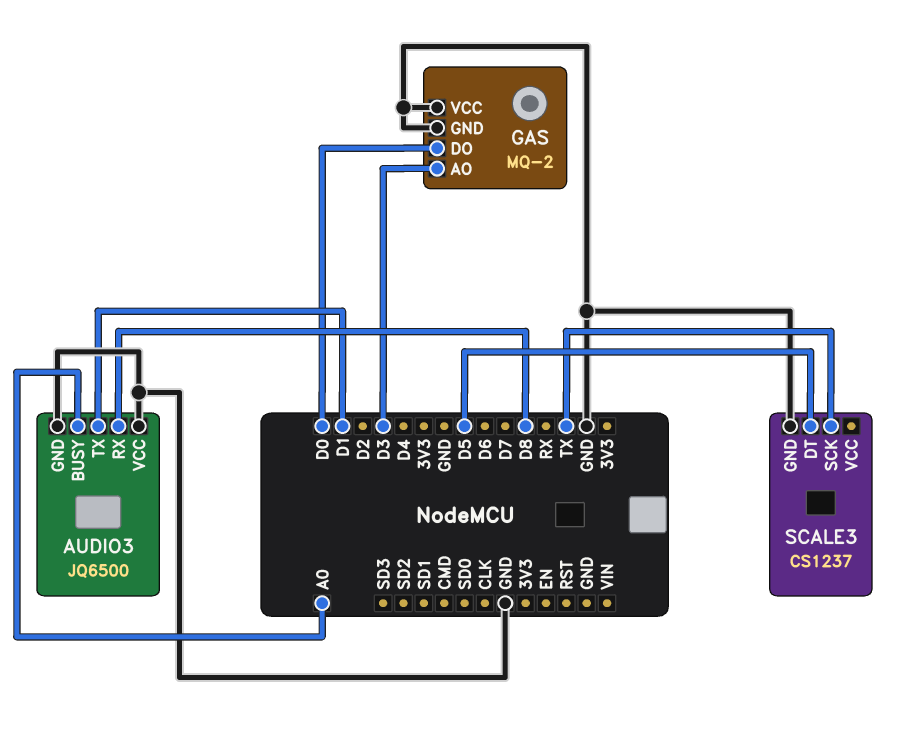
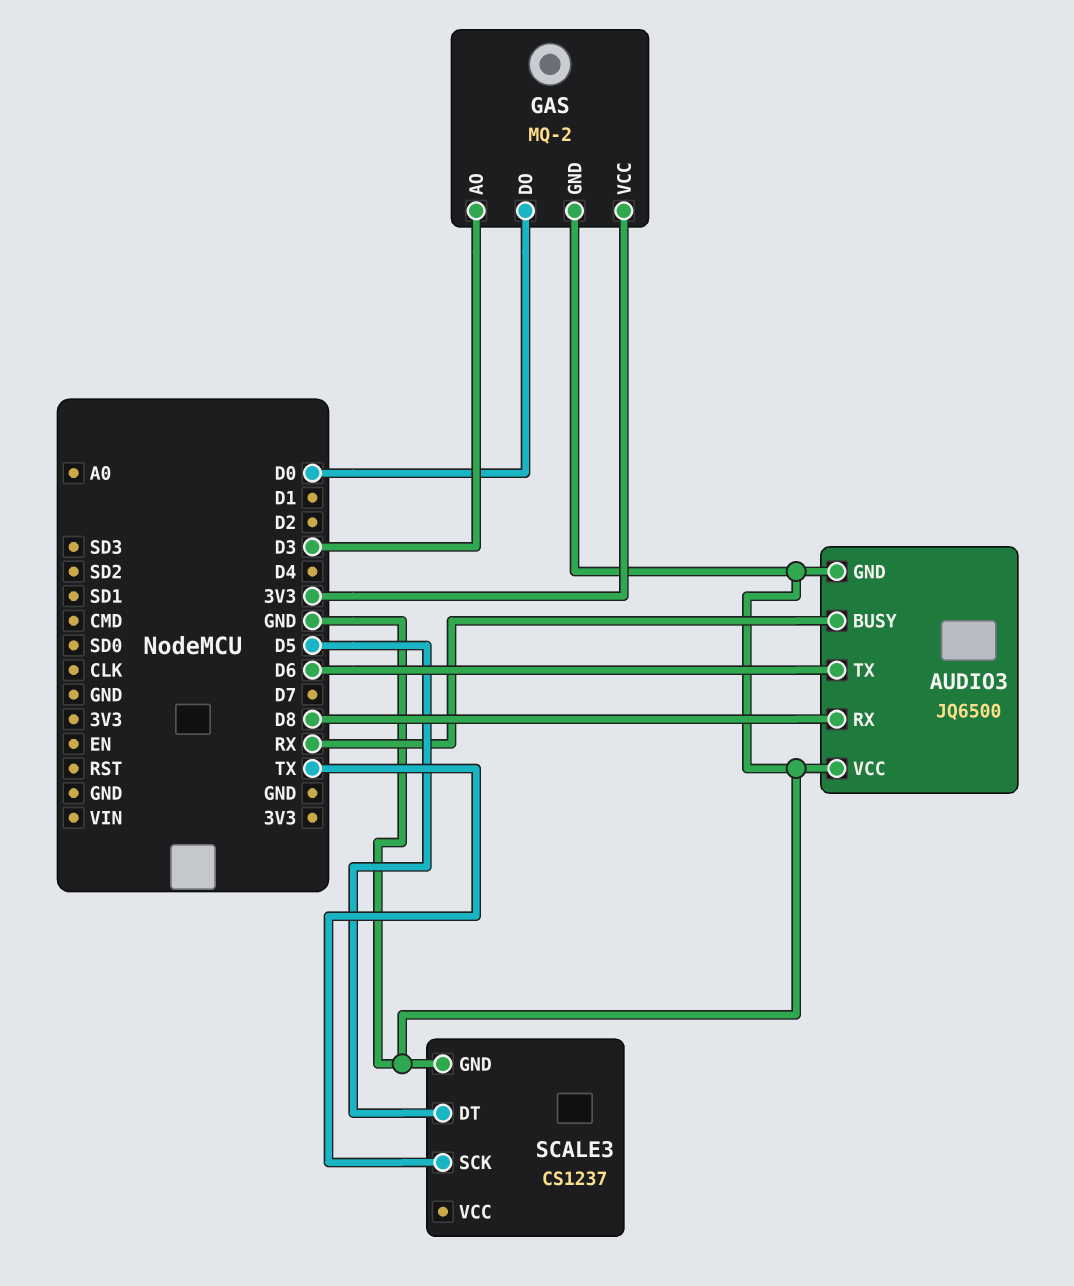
AUDIO3 pin BUSY: A0 -> RX
AUDIO3 pin TX: D1 -> D6
GAS pin VCC: GND -> 3V3

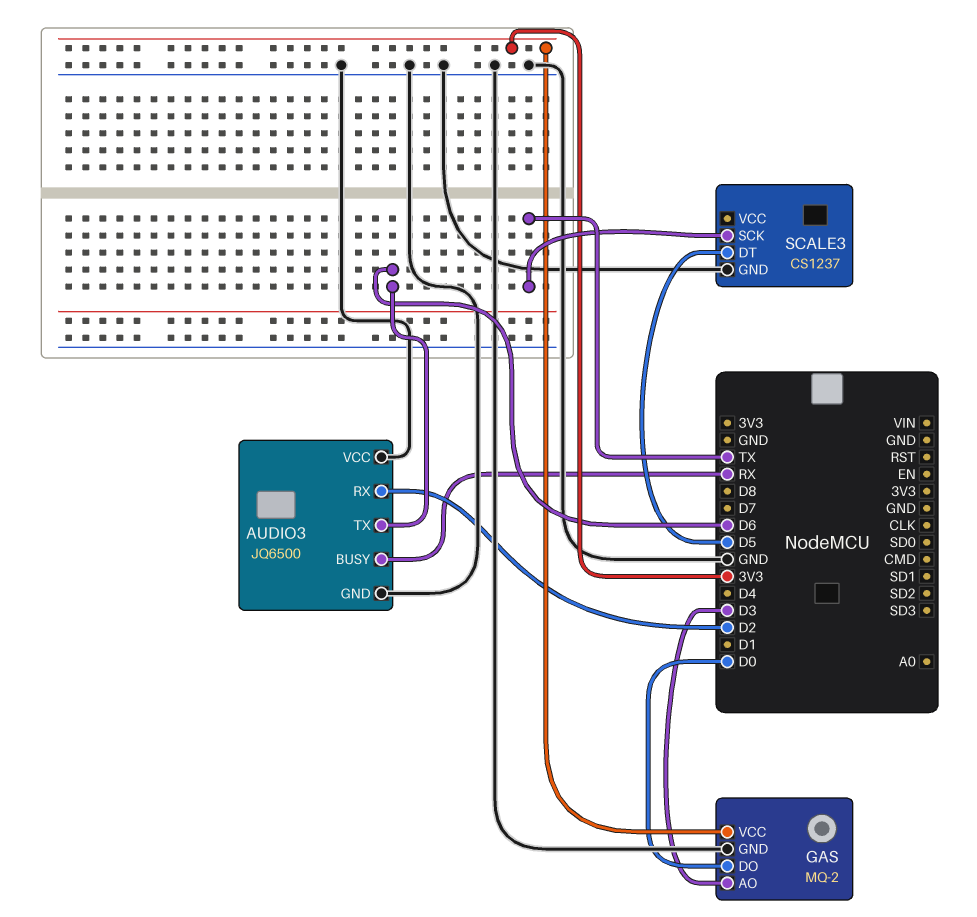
AUDIO3 pin RX: D8 -> D2

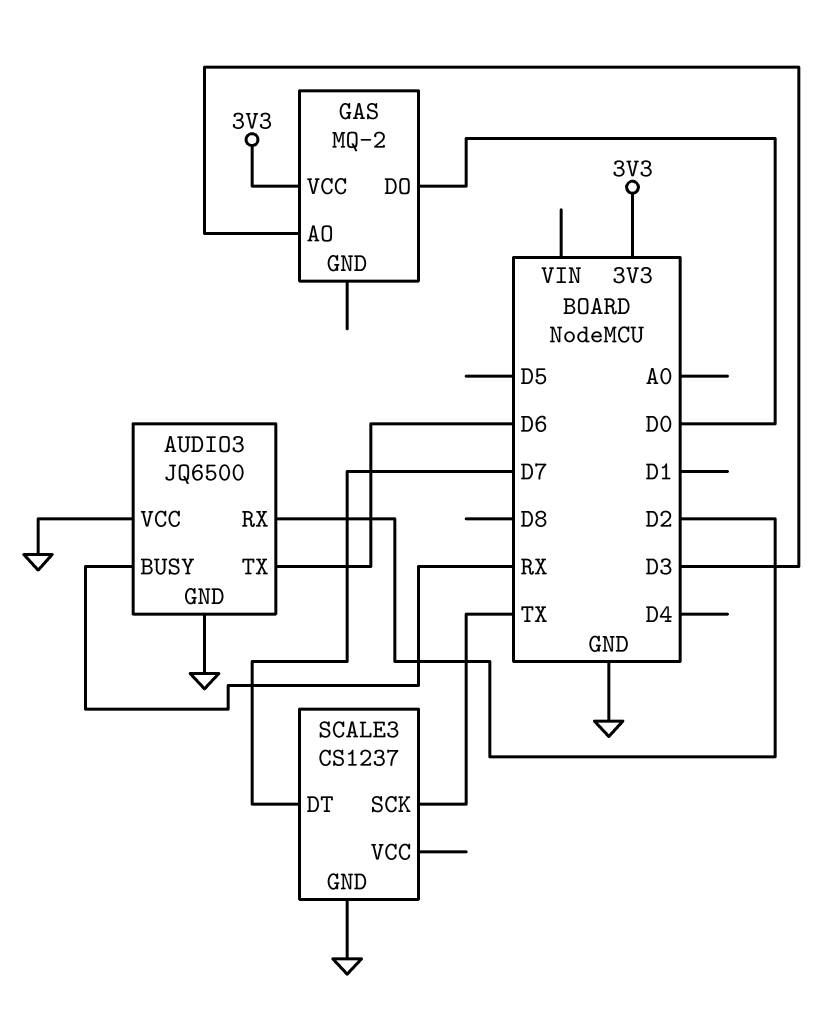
GAS pin GND: GND -> none
SCALE3 pin DT: D5 -> D7

